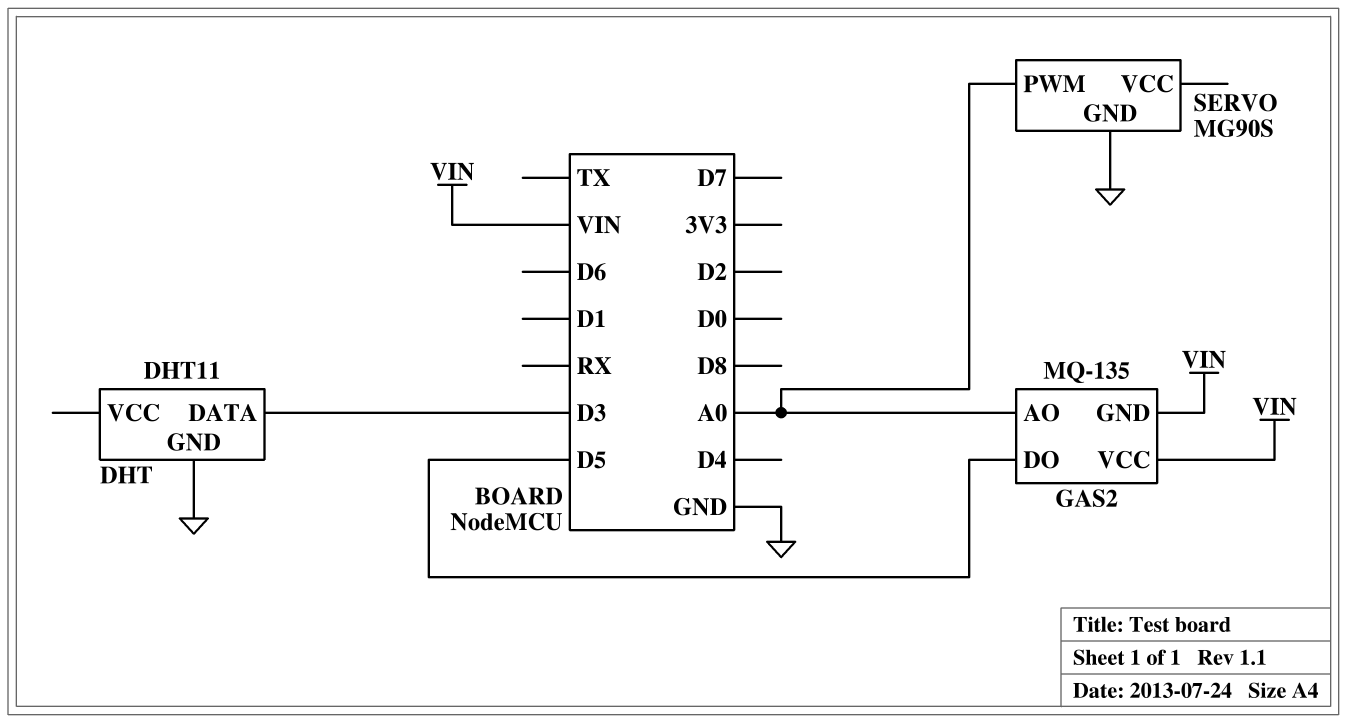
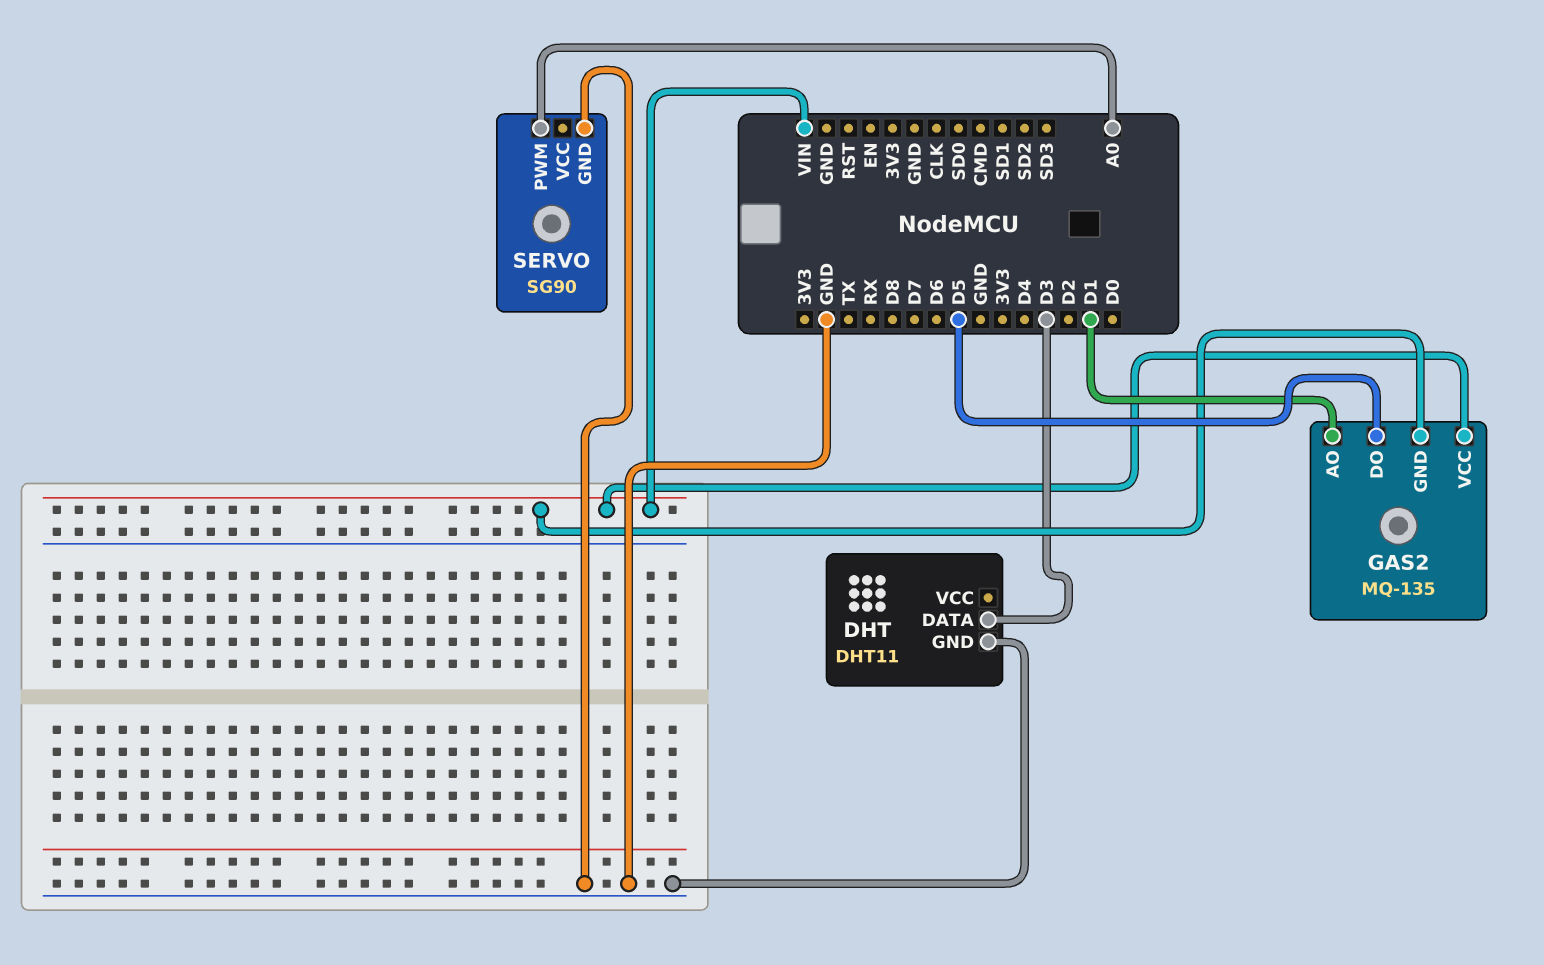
GAS2 pin AO: A0 -> D1
SERVO: MG90S -> SG90

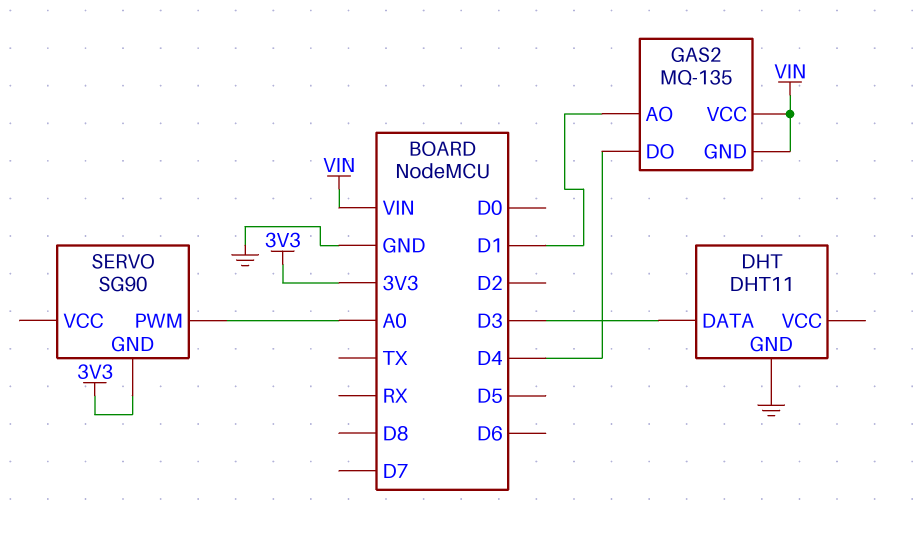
GAS2 pin DO: D5 -> D4
SERVO pin GND: GND -> 3V3

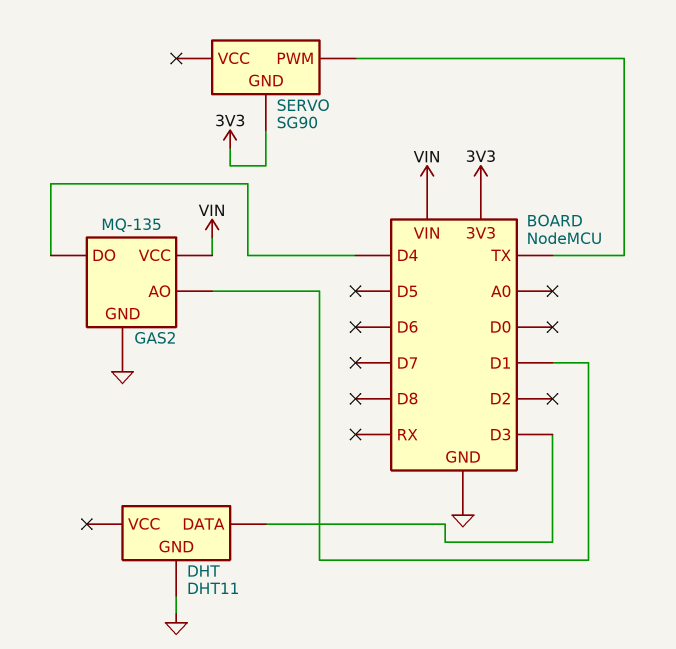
GAS2 pin GND: VIN -> GND
SERVO pin PWM: A0 -> TX

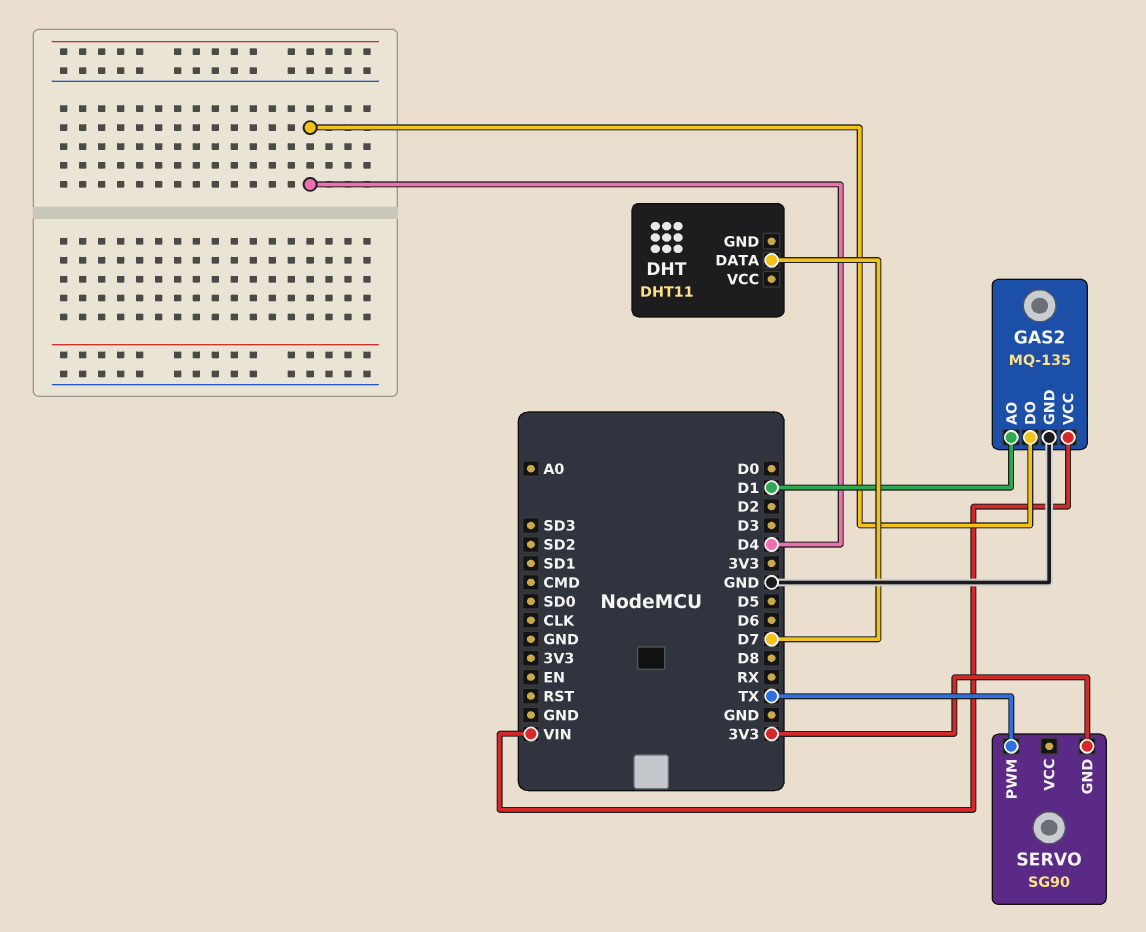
DHT pin DATA: D3 -> D7
DHT pin GND: GND -> none

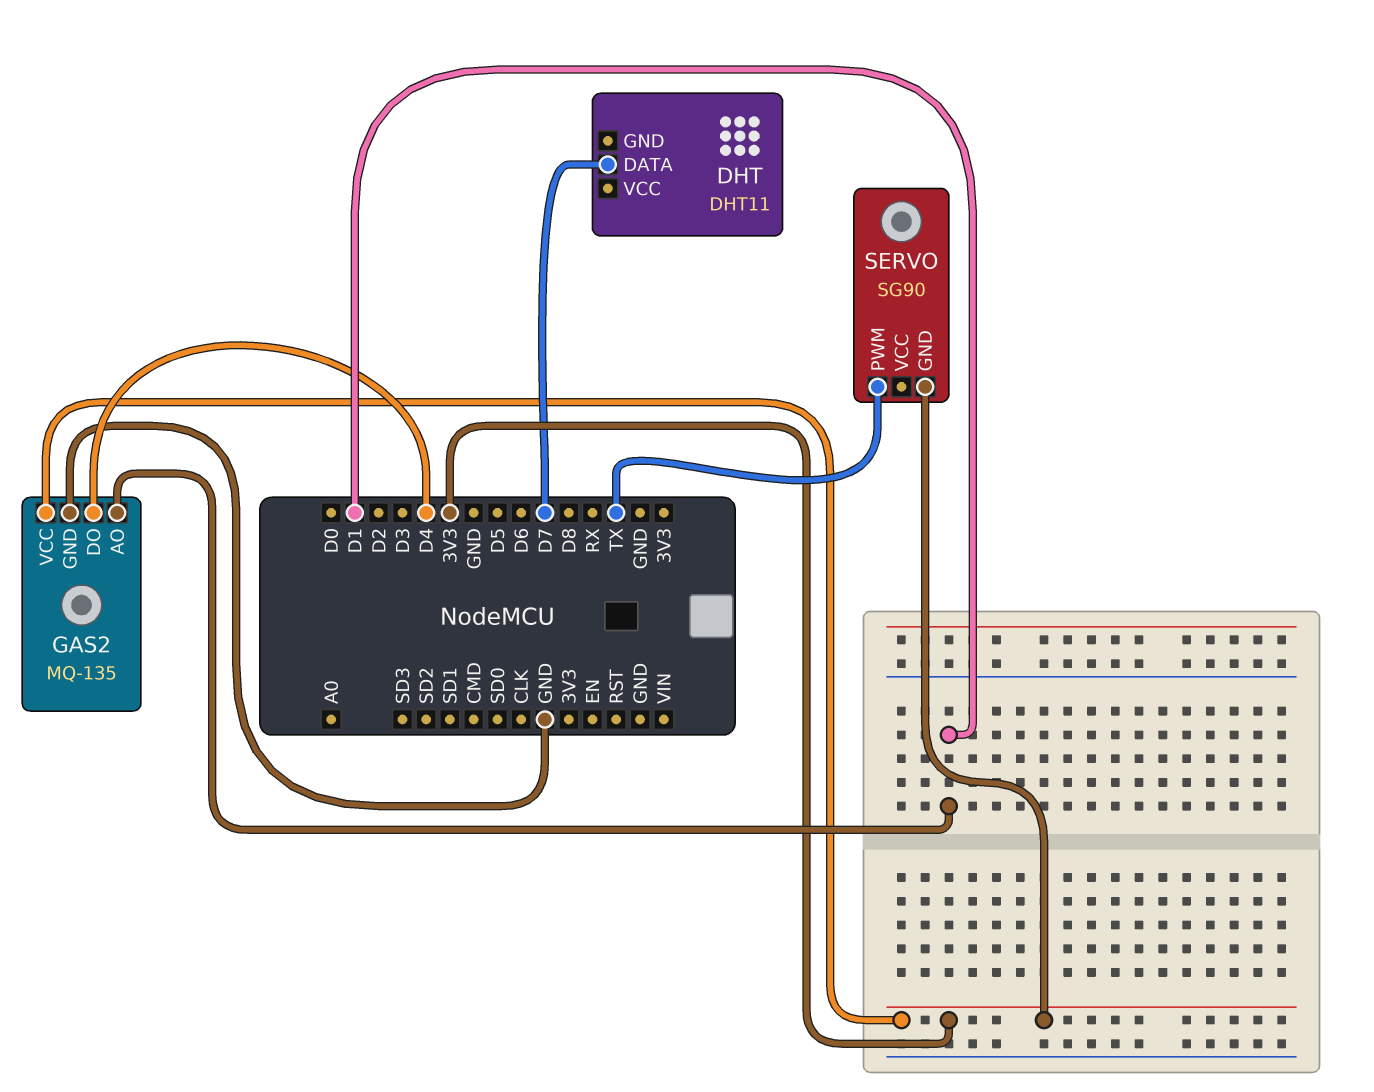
GAS2 pin VCC: VIN -> 3V3

